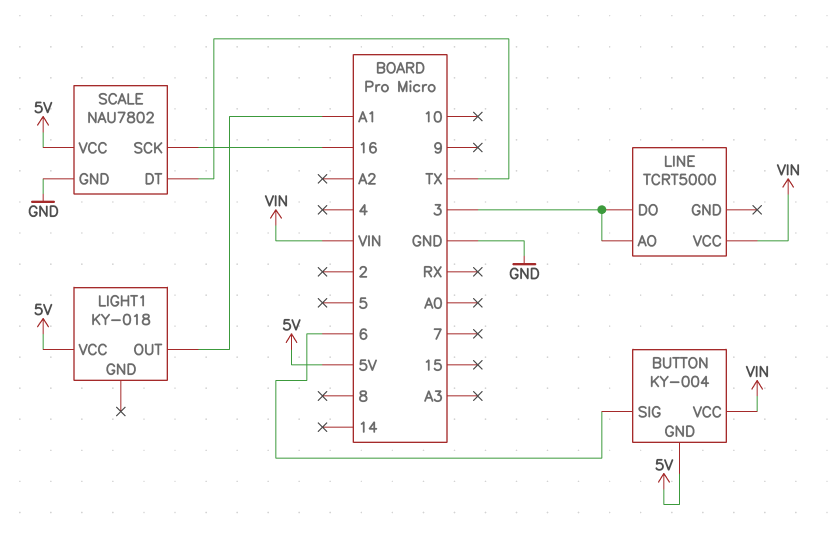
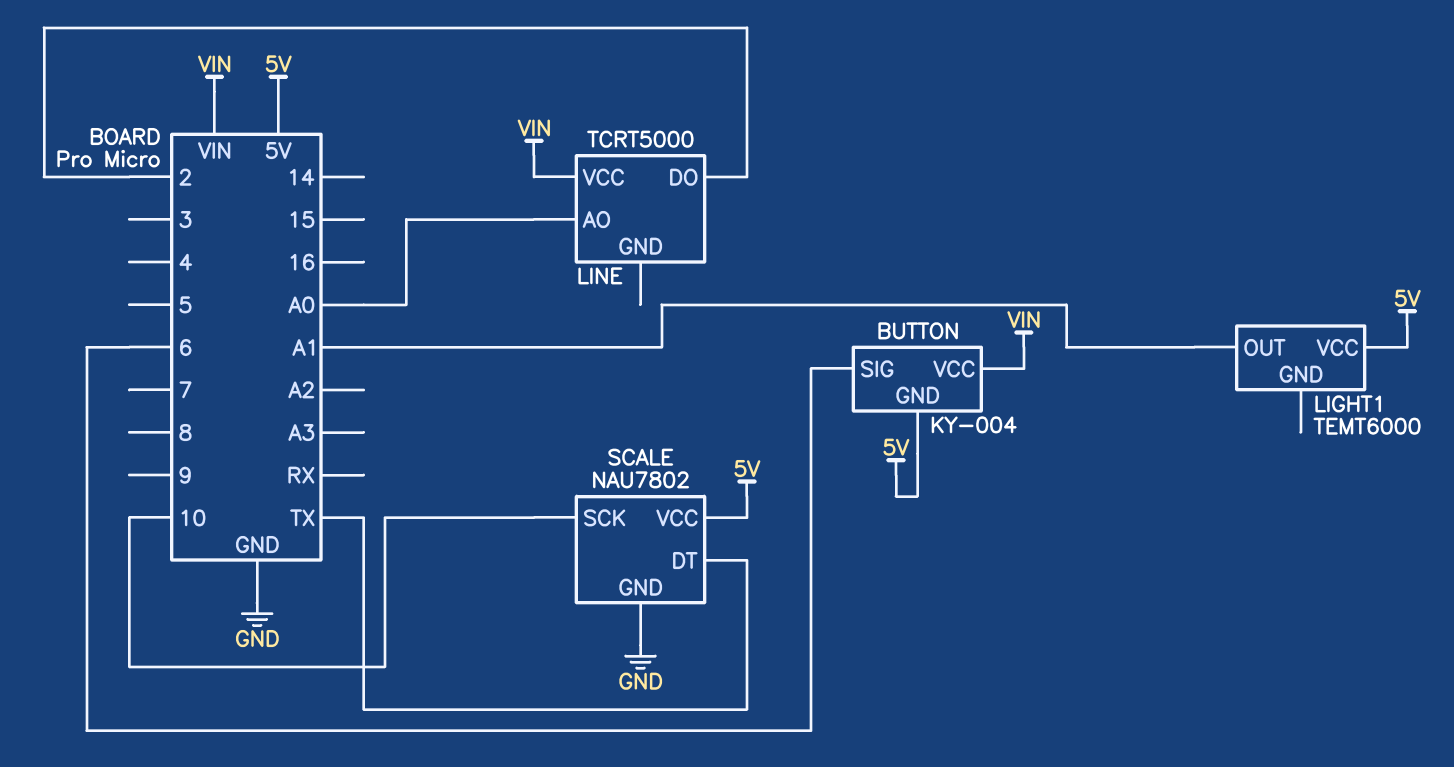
LIGHT1: KY-018 -> TEMT6000
LINE pin AO: 3 -> A0
LINE pin DO: 3 -> 2
SCALE pin SCK: 16 -> 10

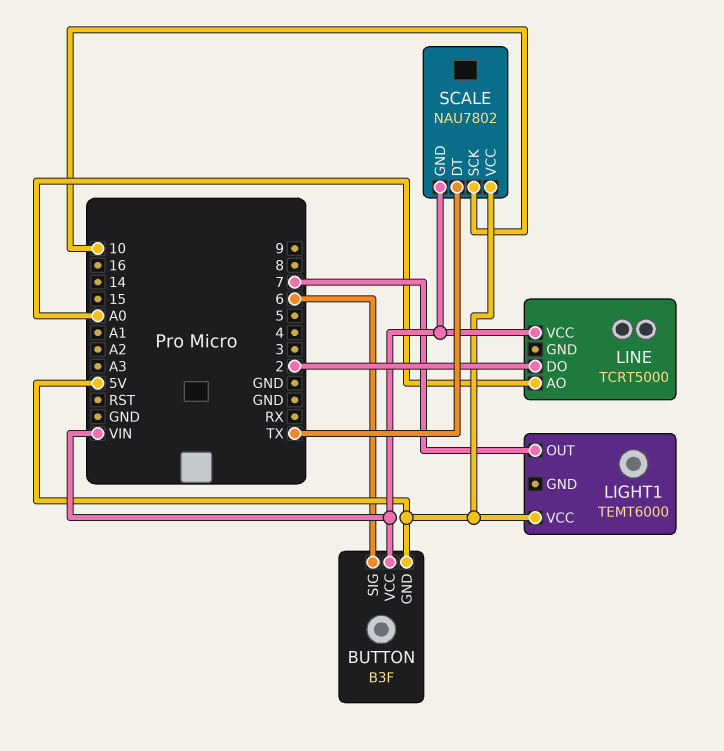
BUTTON: KY-004 -> B3F
LIGHT1 pin OUT: A1 -> 7
SCALE pin GND: GND -> VIN

